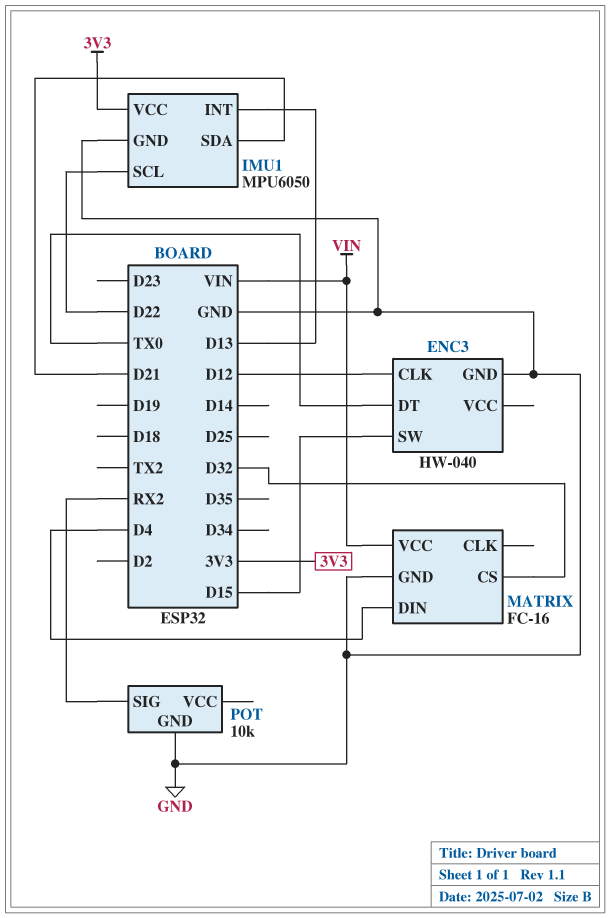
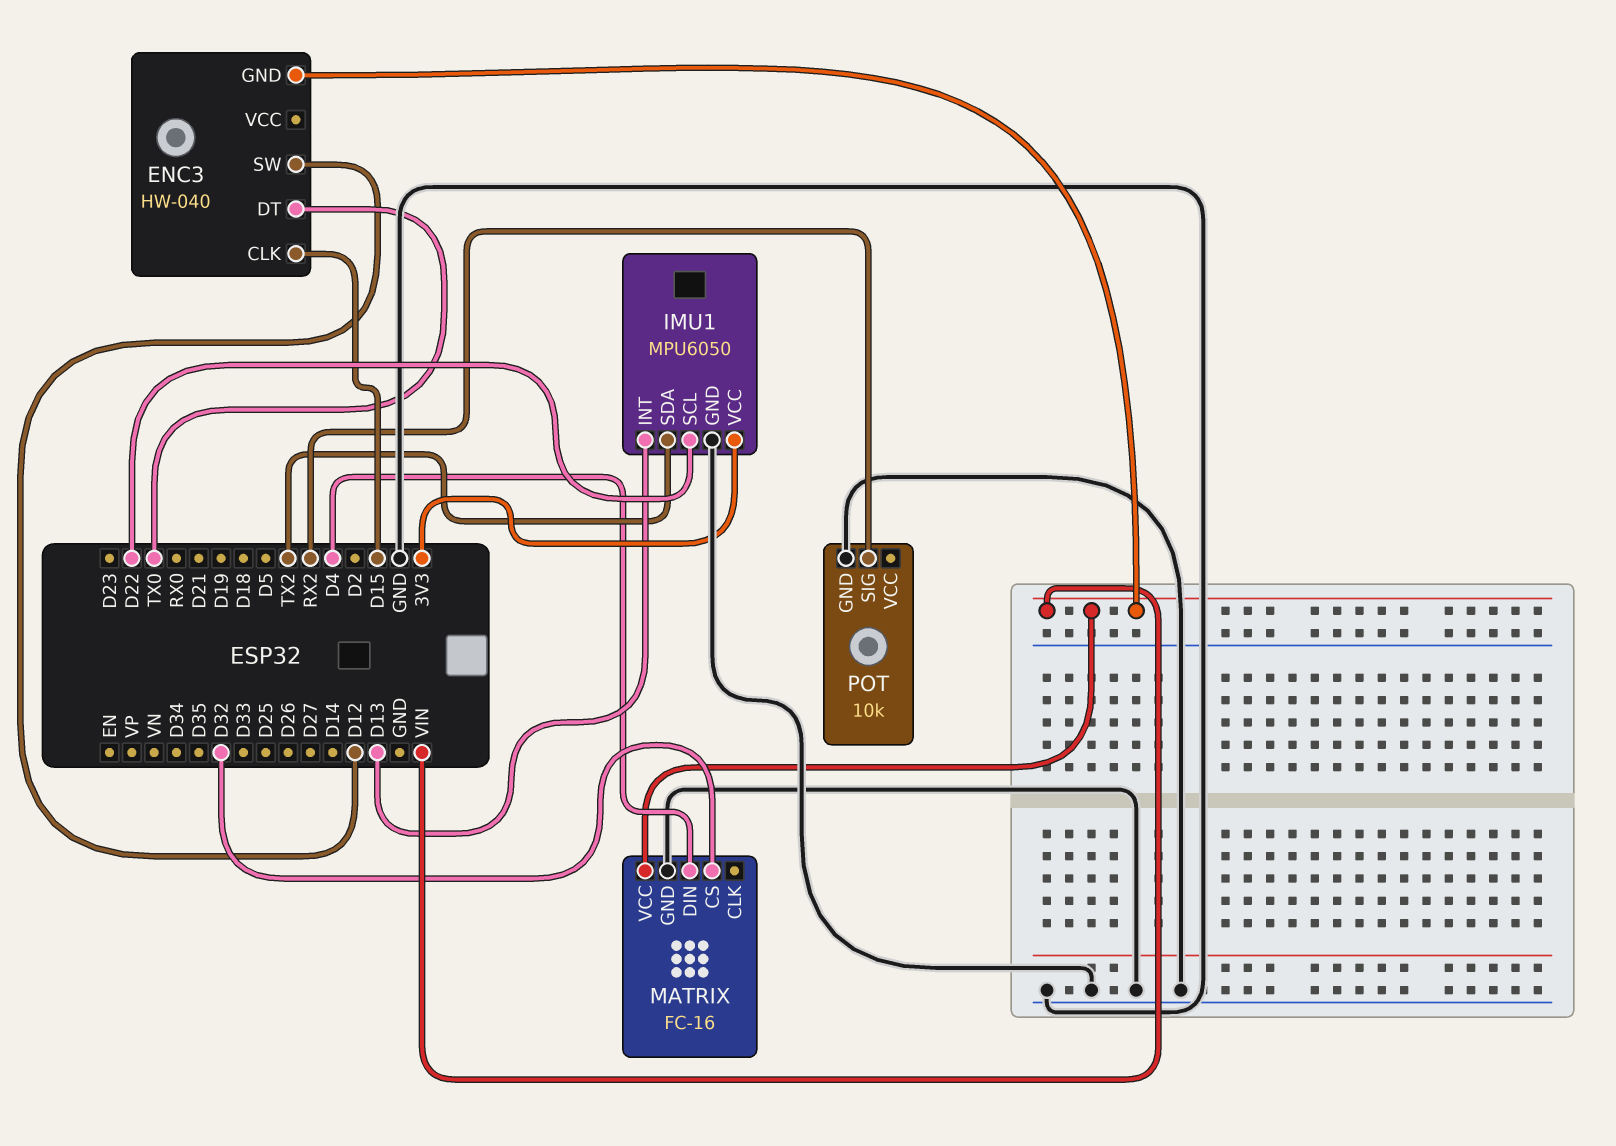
ENC3 pin CLK: D12 -> D15
ENC3 pin GND: GND -> VIN
ENC3 pin SW: D15 -> D12
IMU1 pin SDA: D21 -> TX2

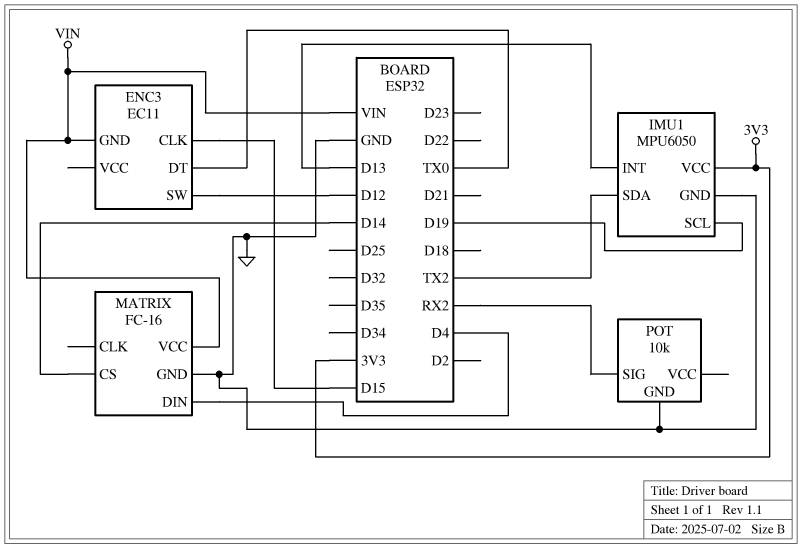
ENC3: HW-040 -> EC11
IMU1 pin SCL: D22 -> D19
MATRIX pin CS: D32 -> D14

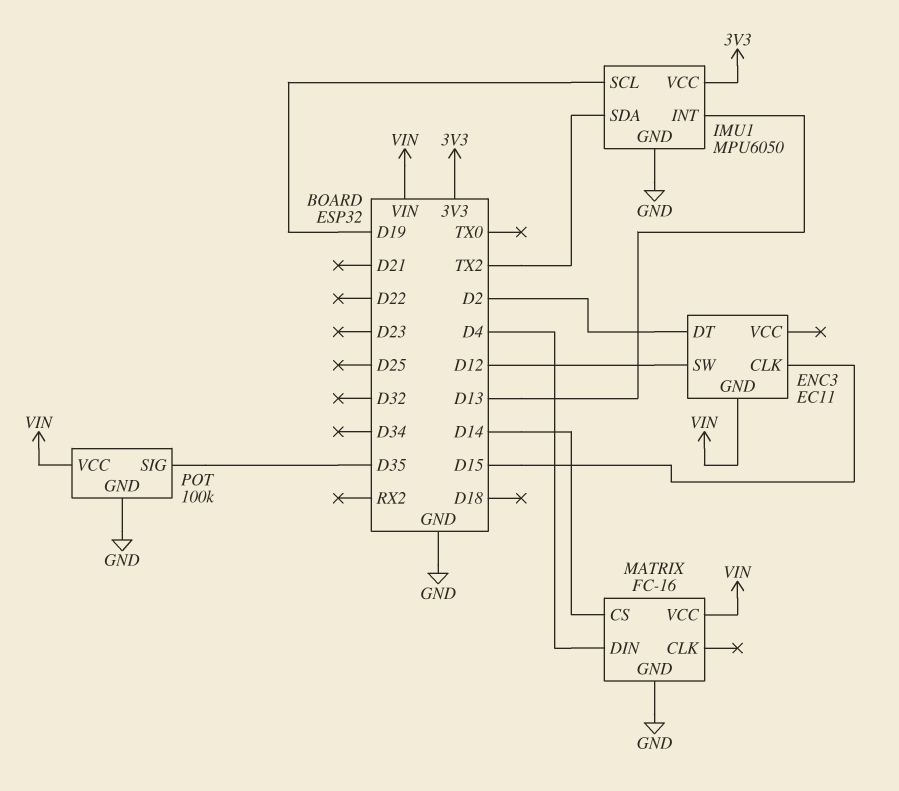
ENC3 pin DT: TX0 -> D2
POT: 10k -> 100k
POT pin SIG: RX2 -> D35
POT pin VCC: none -> VIN

